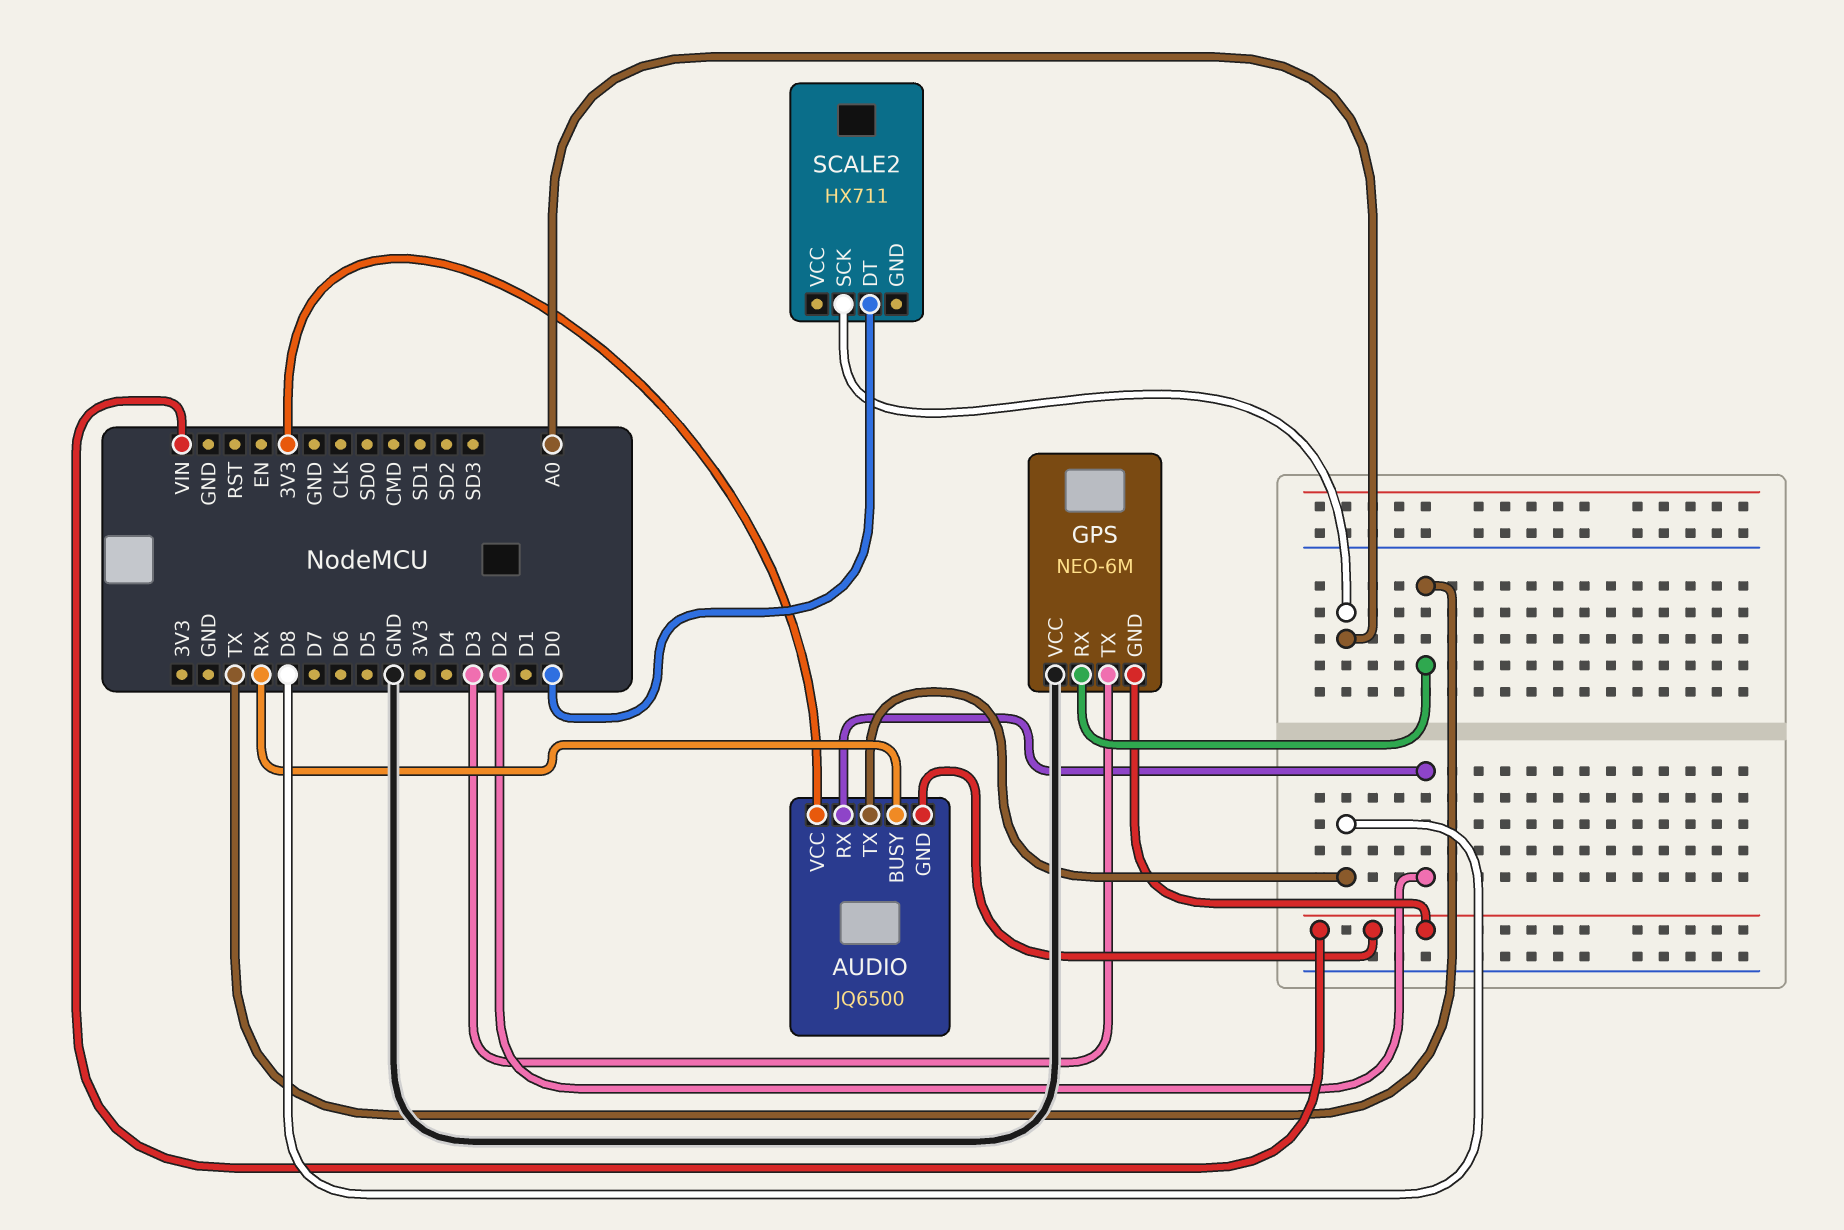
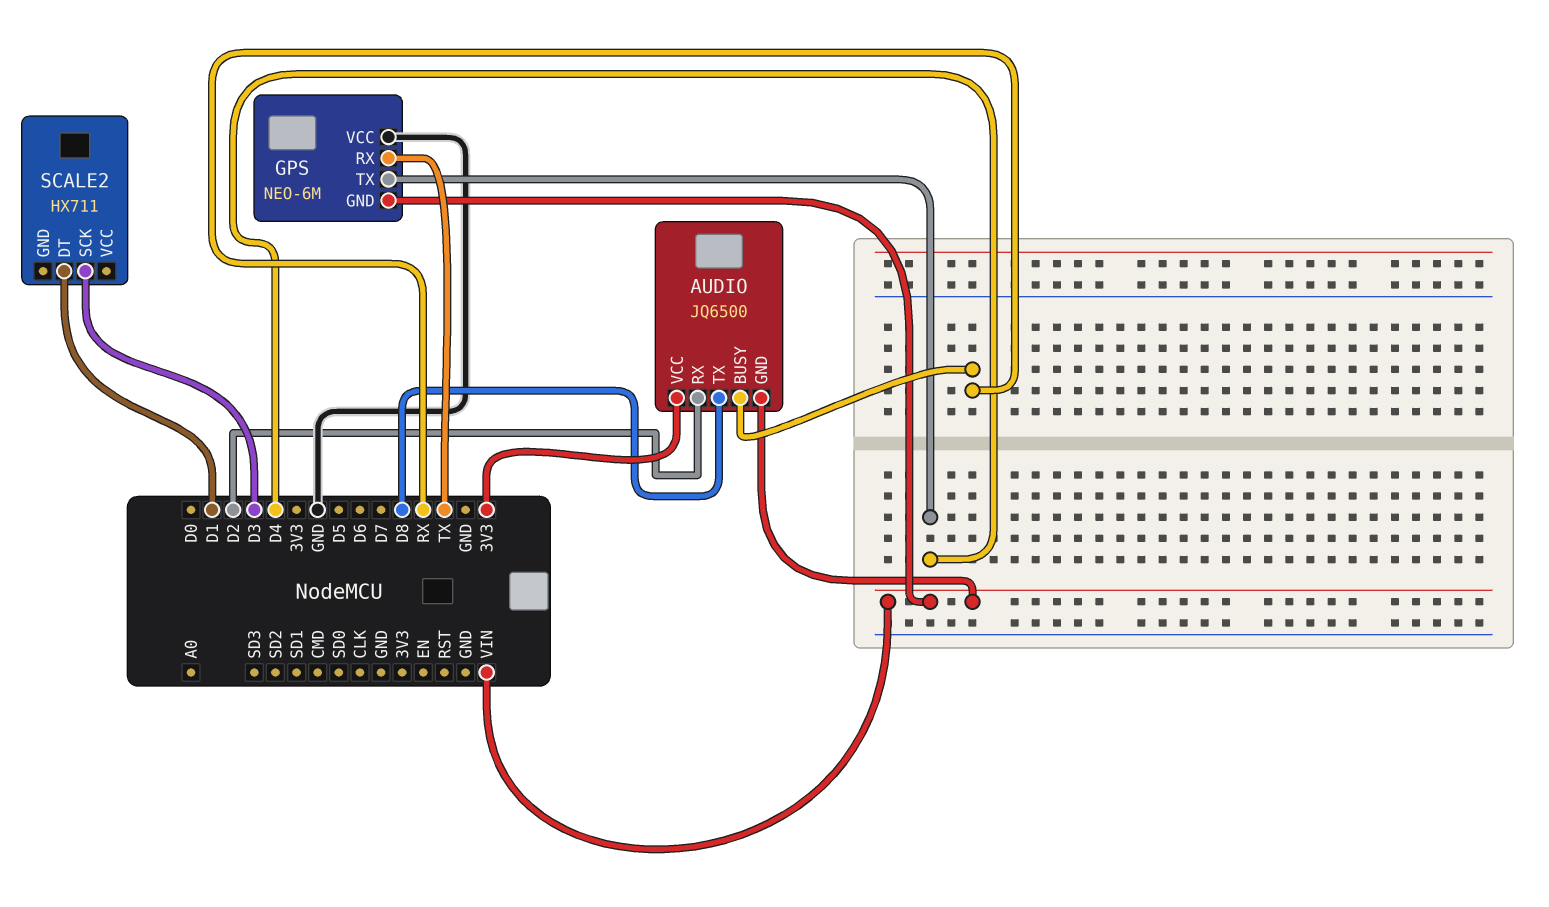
GPS pin TX: D3 -> D4
SCALE2 pin DT: D0 -> D1
SCALE2 pin SCK: A0 -> D3

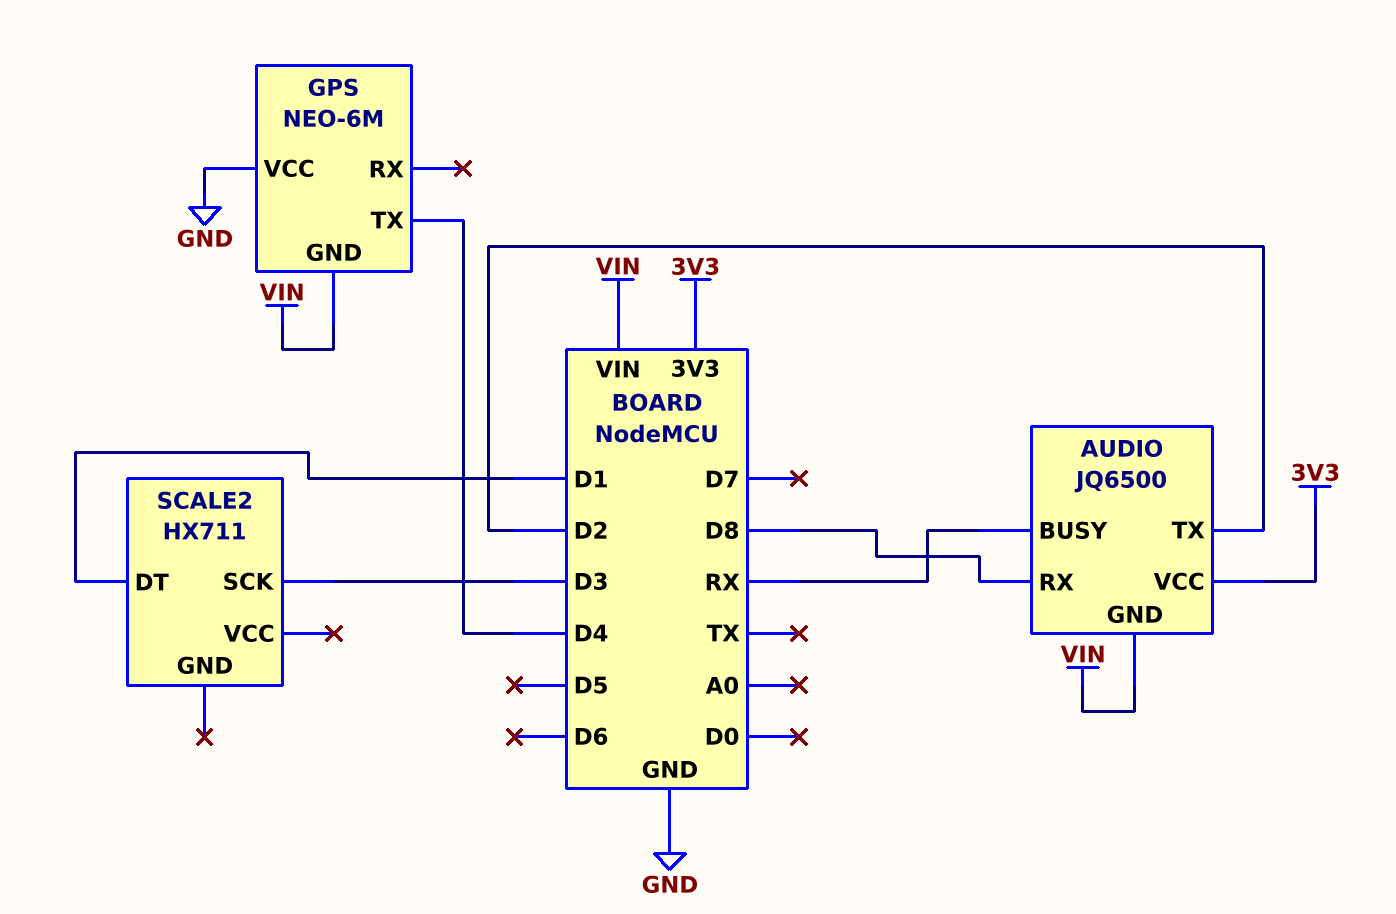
AUDIO pin RX: D2 -> D8
AUDIO pin TX: D8 -> D2
GPS pin RX: TX -> none

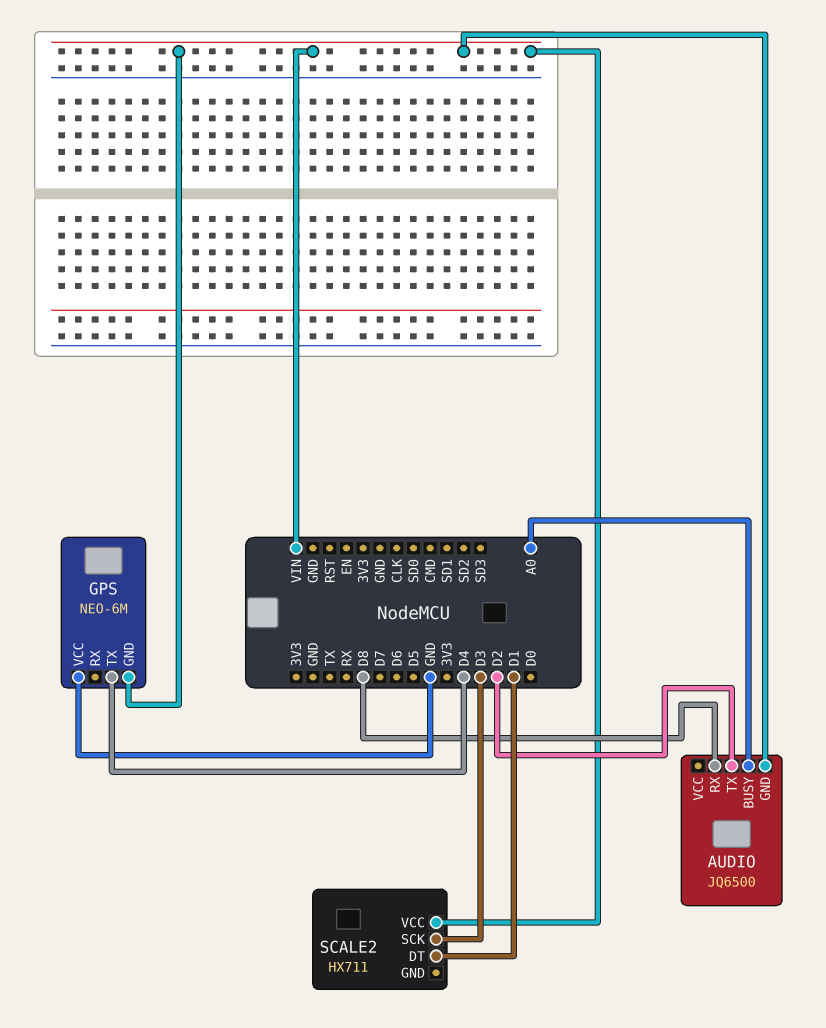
AUDIO pin BUSY: RX -> A0
AUDIO pin VCC: 3V3 -> none
SCALE2 pin VCC: none -> VIN

